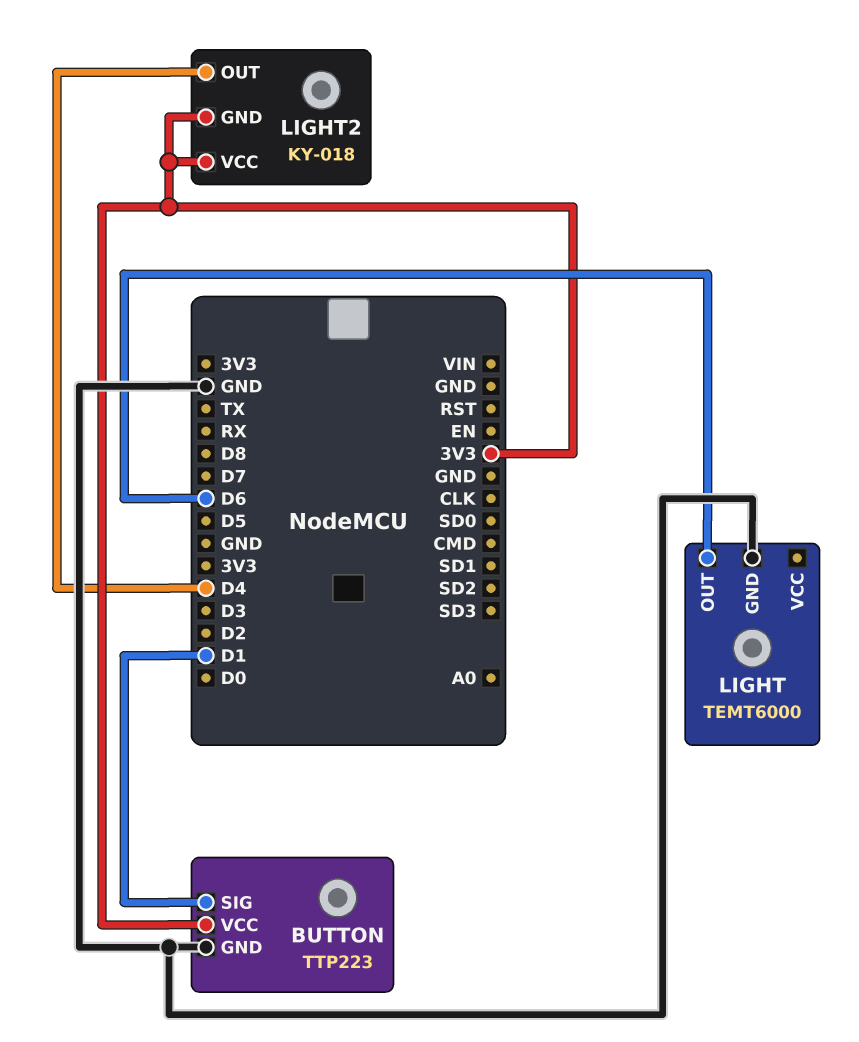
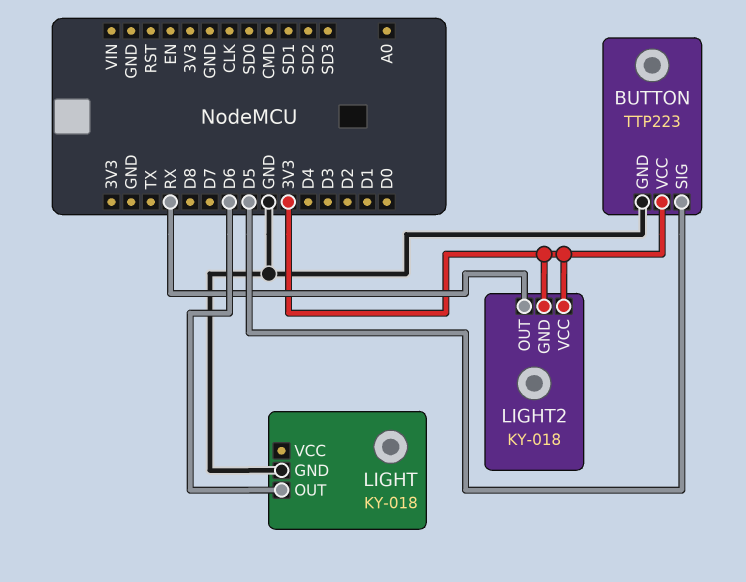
BUTTON pin SIG: D1 -> D5
LIGHT: TEMT6000 -> KY-018
LIGHT2 pin OUT: D4 -> RX

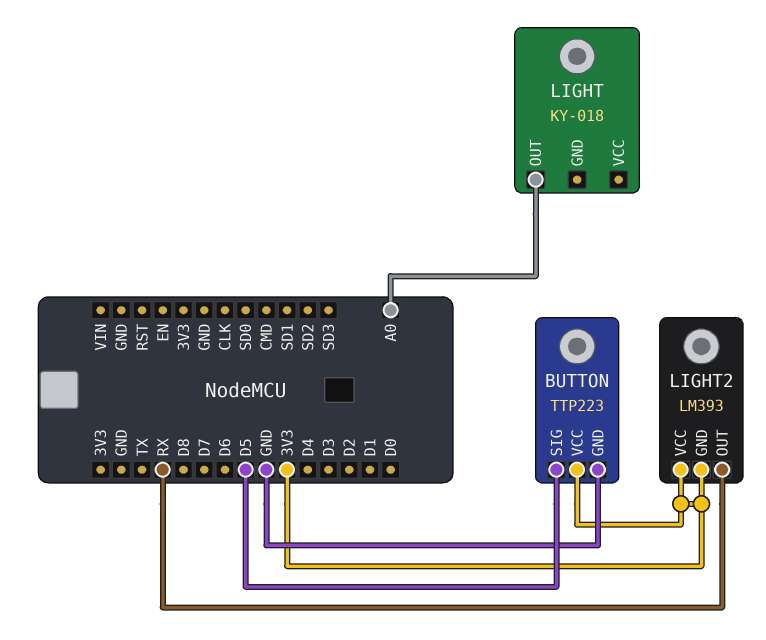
LIGHT pin GND: GND -> none
LIGHT pin OUT: D6 -> A0
LIGHT2: KY-018 -> LM393

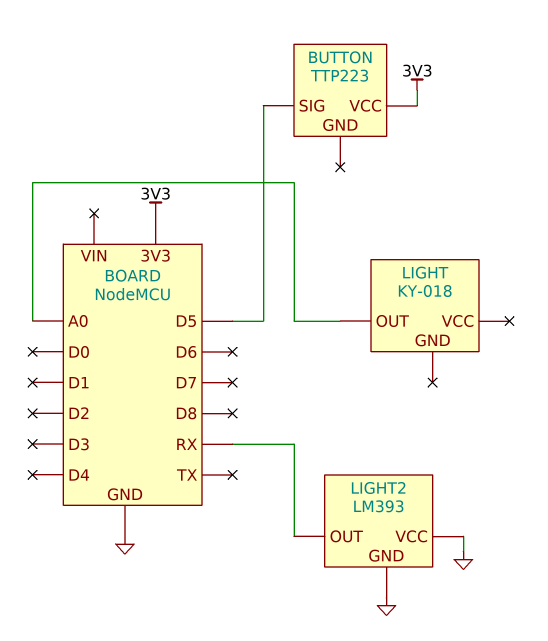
BUTTON pin GND: GND -> none
LIGHT2 pin GND: 3V3 -> GND
LIGHT2 pin VCC: 3V3 -> GND

